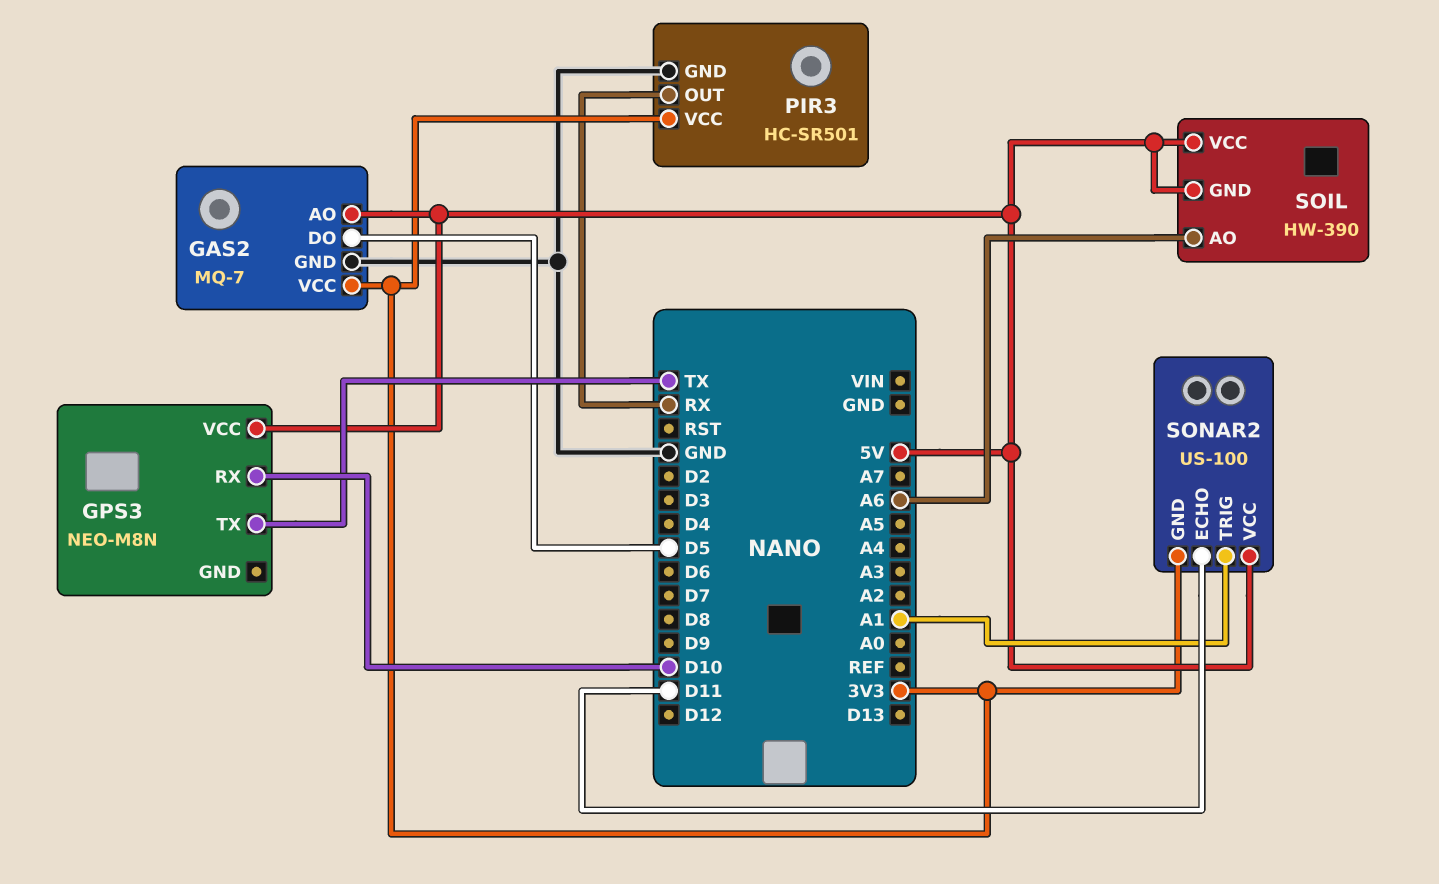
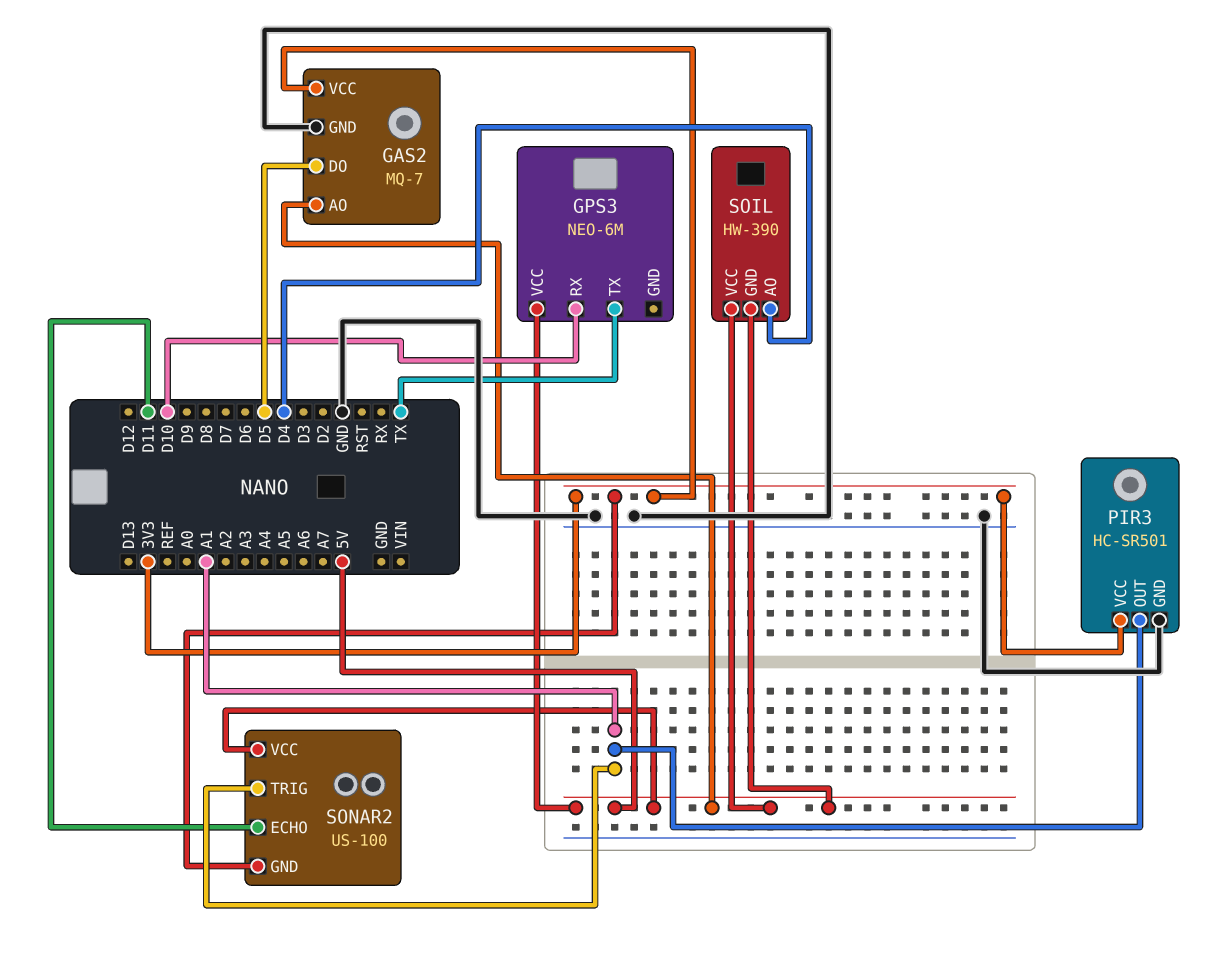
GPS3: NEO-M8N -> NEO-6M
PIR3 pin OUT: RX -> A1
SOIL pin AO: A6 -> D4

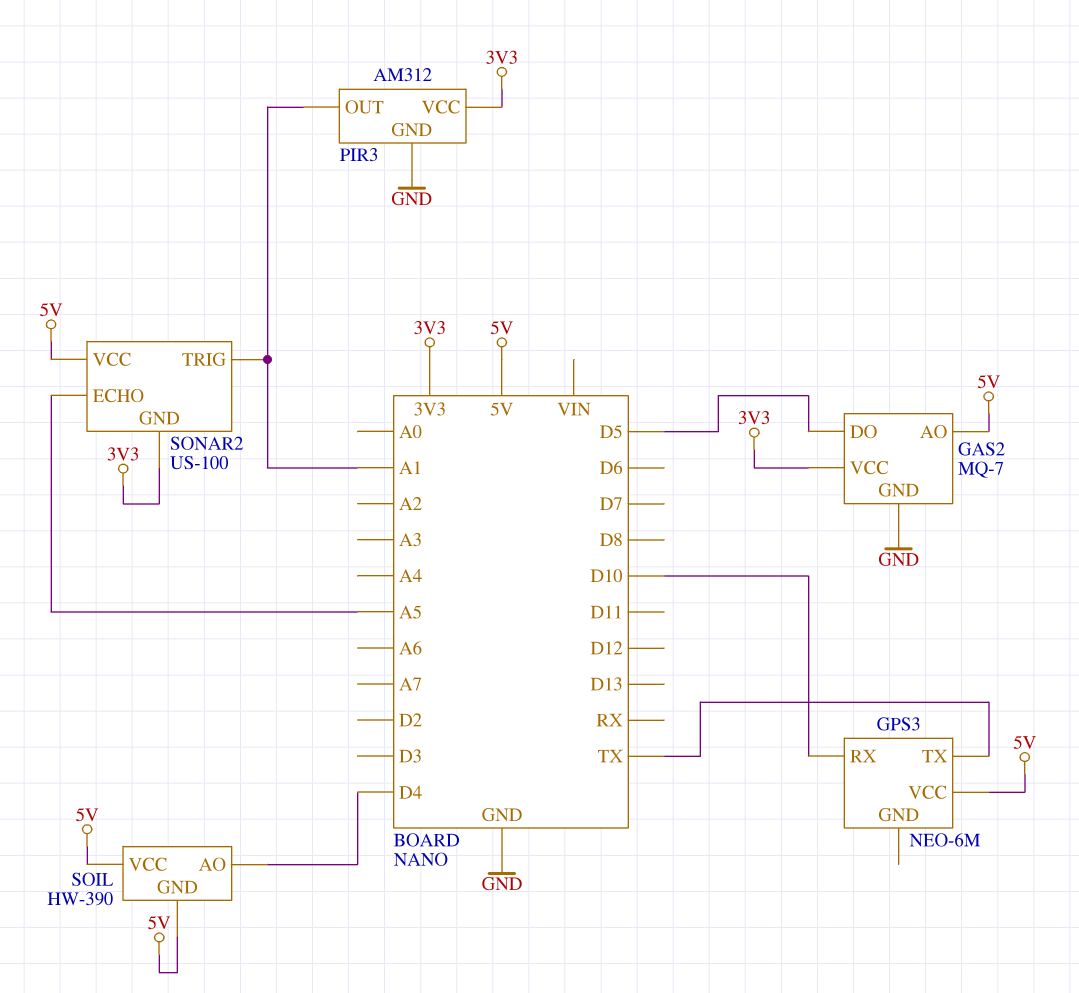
PIR3: HC-SR501 -> AM312
SONAR2 pin ECHO: D11 -> A5

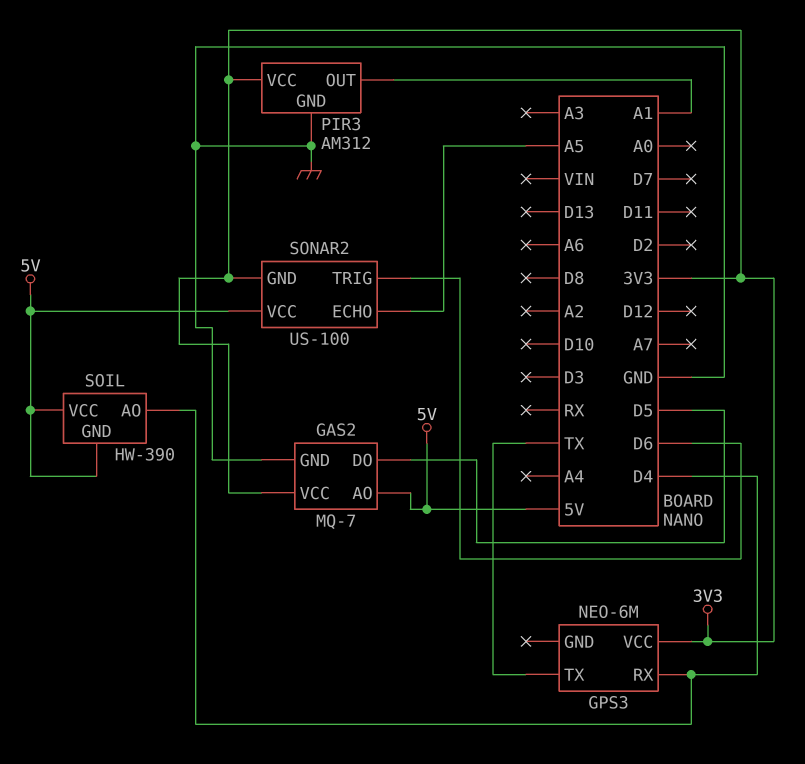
GPS3 pin RX: D10 -> D4
GPS3 pin VCC: 5V -> 3V3
SONAR2 pin TRIG: A1 -> D6

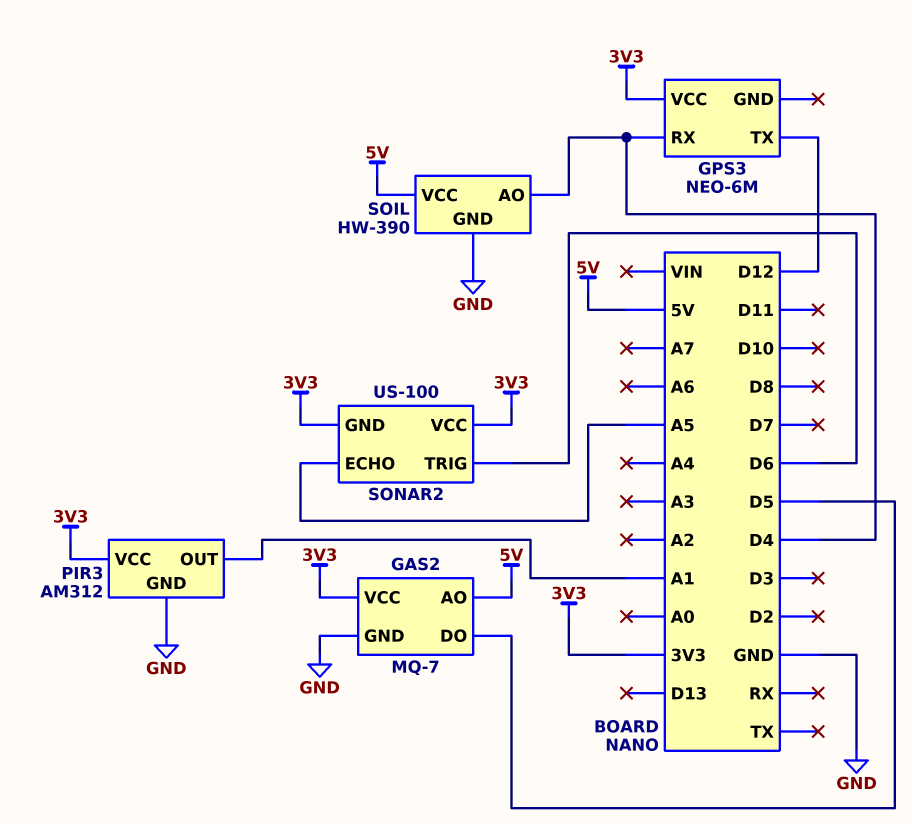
GPS3 pin TX: TX -> D12
SOIL pin GND: 5V -> GND
SONAR2 pin VCC: 5V -> 3V3

